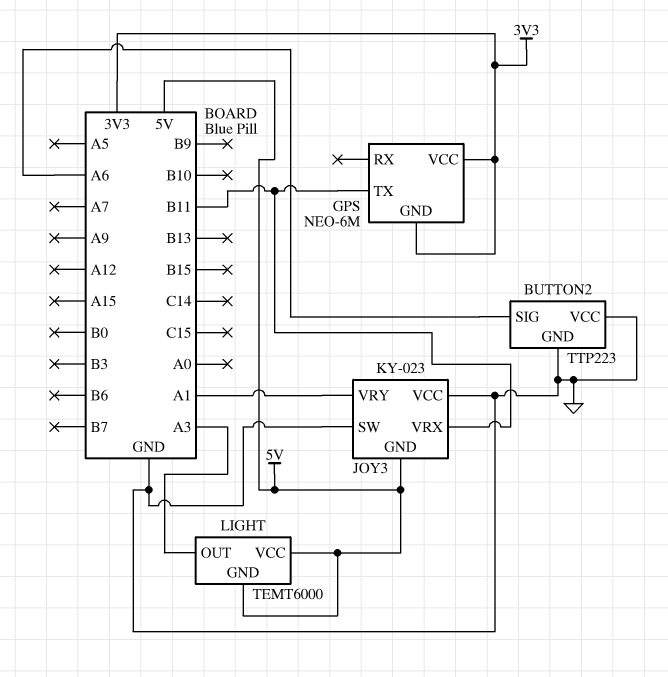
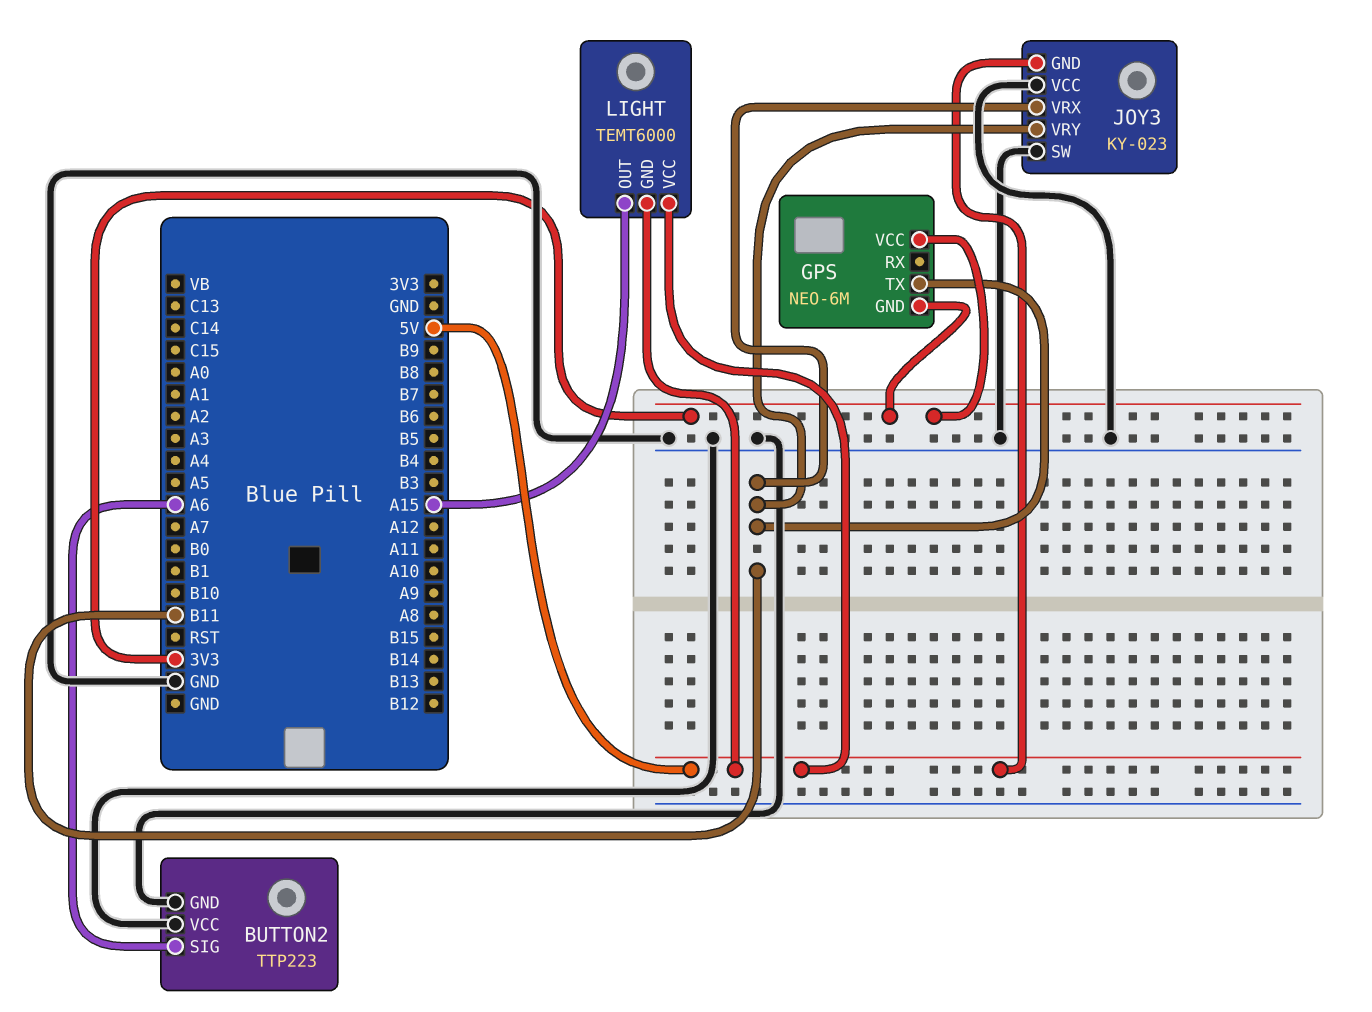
JOY3 pin VRY: A1 -> B11
LIGHT pin OUT: A3 -> A15

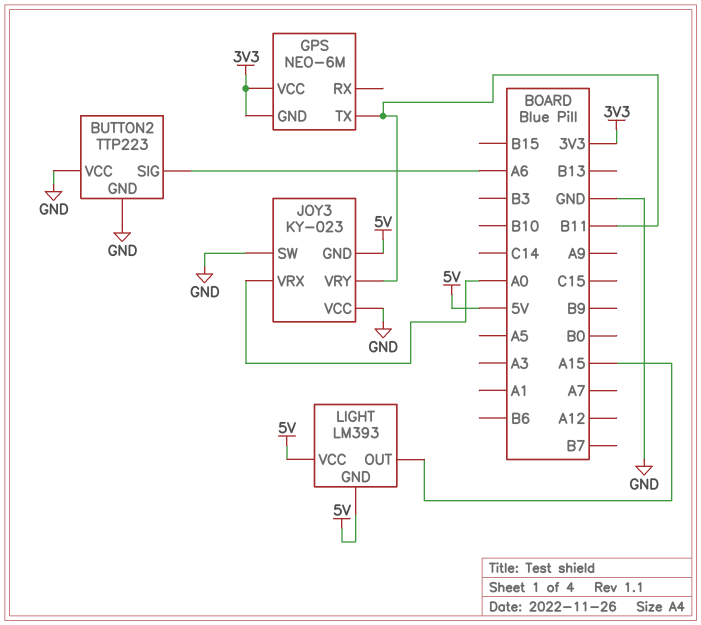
JOY3 pin VRX: B11 -> A0
LIGHT: TEMT6000 -> LM393

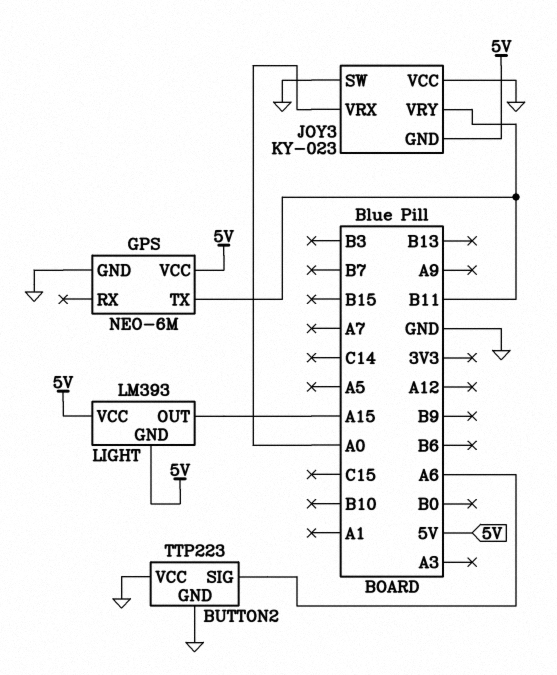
GPS pin GND: 3V3 -> GND
GPS pin VCC: 3V3 -> 5V

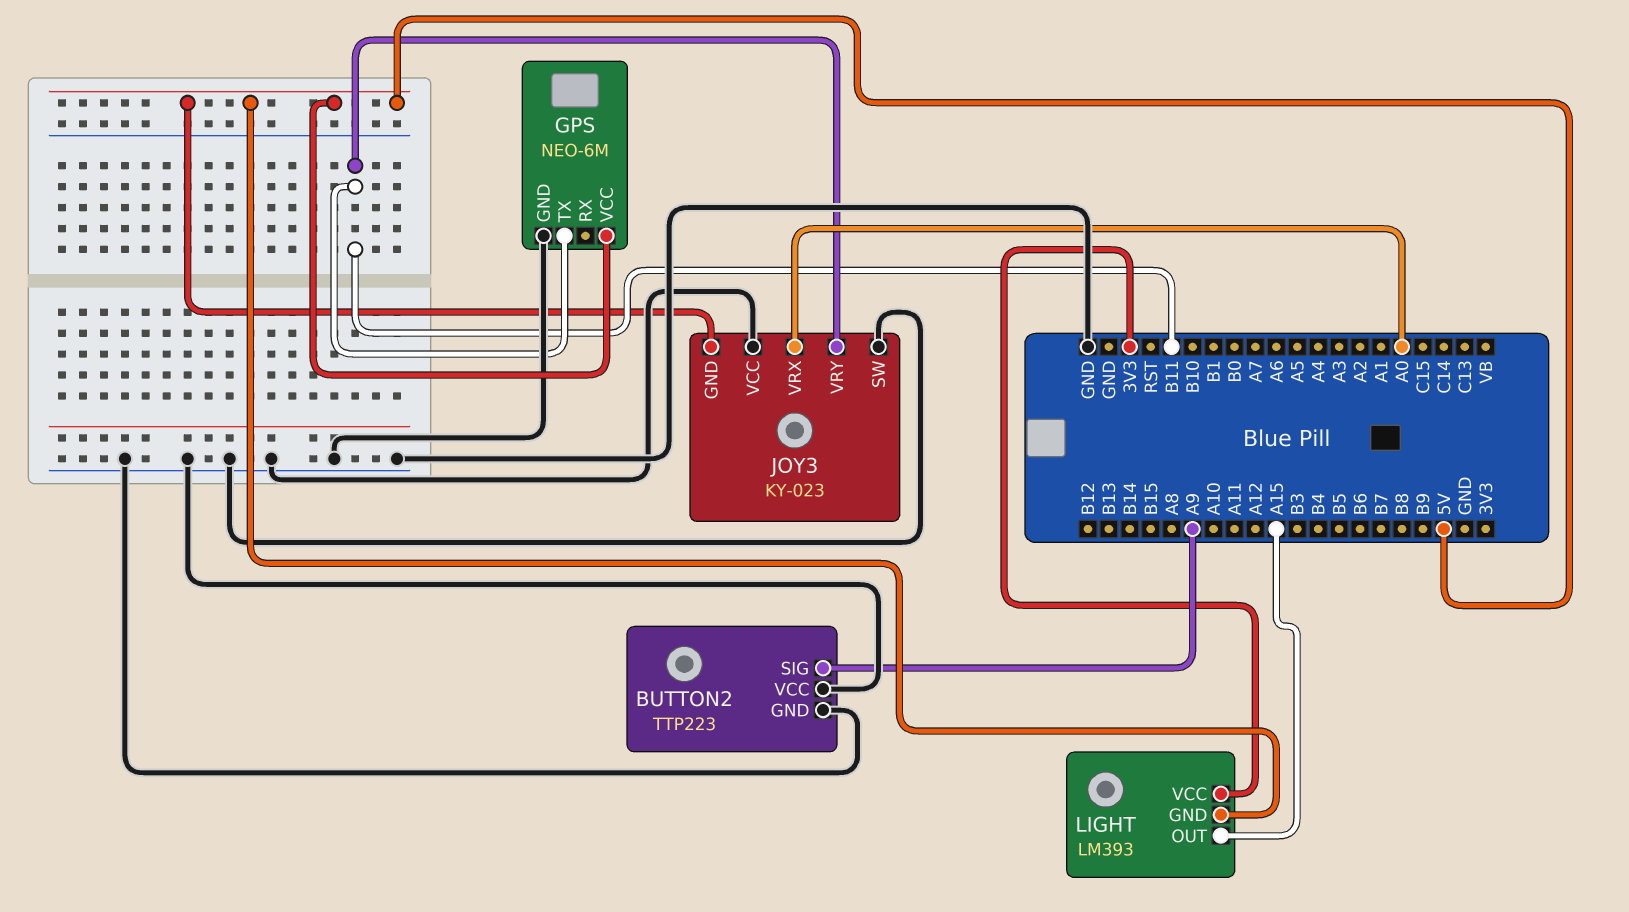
BUTTON2 pin SIG: A6 -> A9
LIGHT pin VCC: 5V -> 3V3

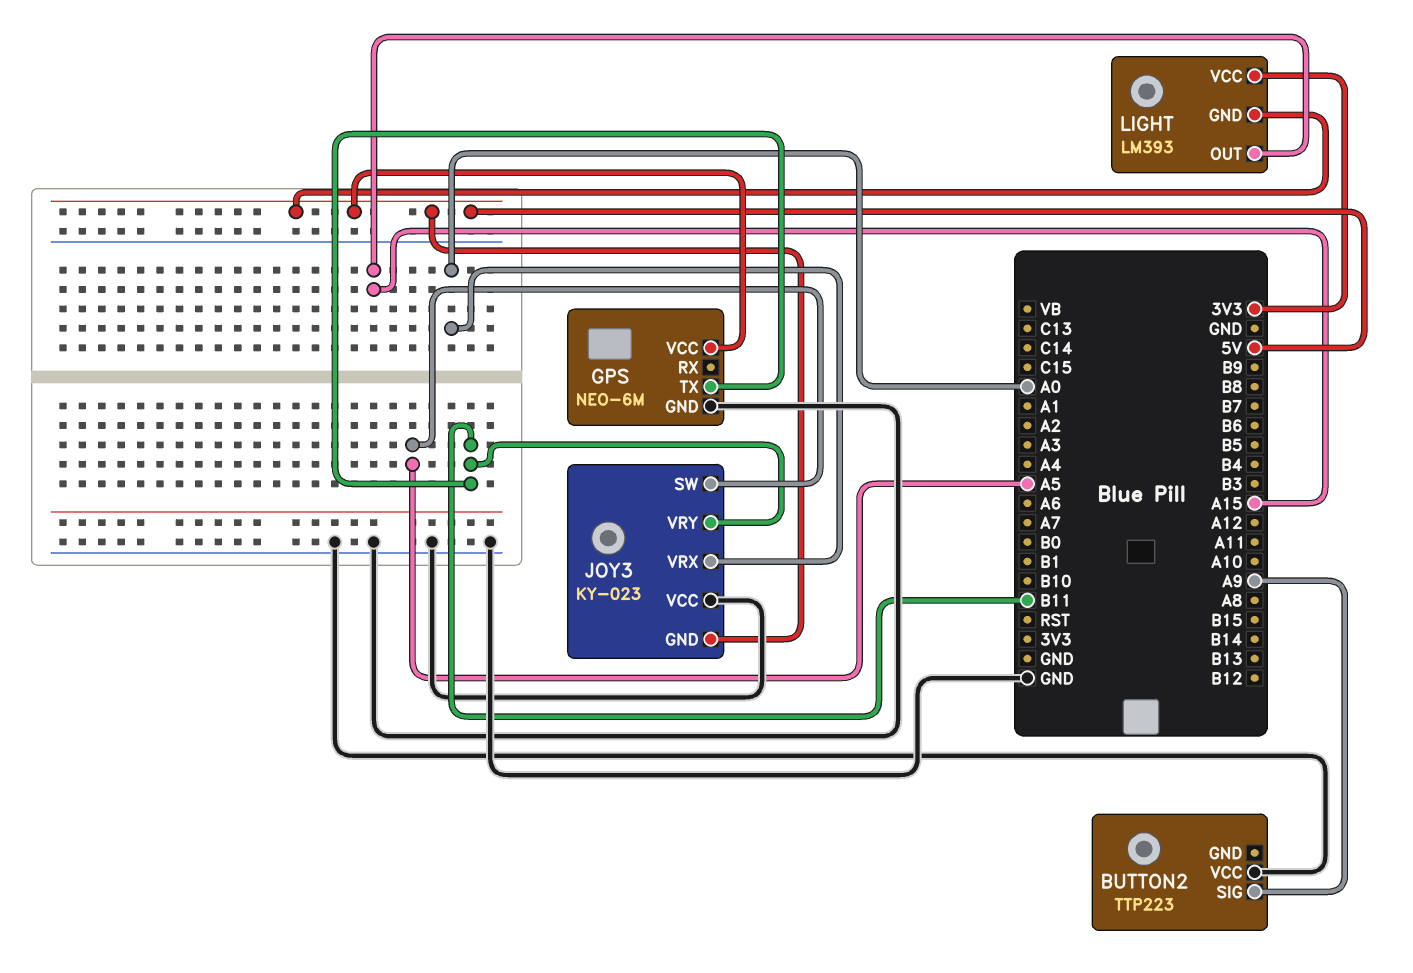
BUTTON2 pin GND: GND -> none
JOY3 pin SW: GND -> A5

